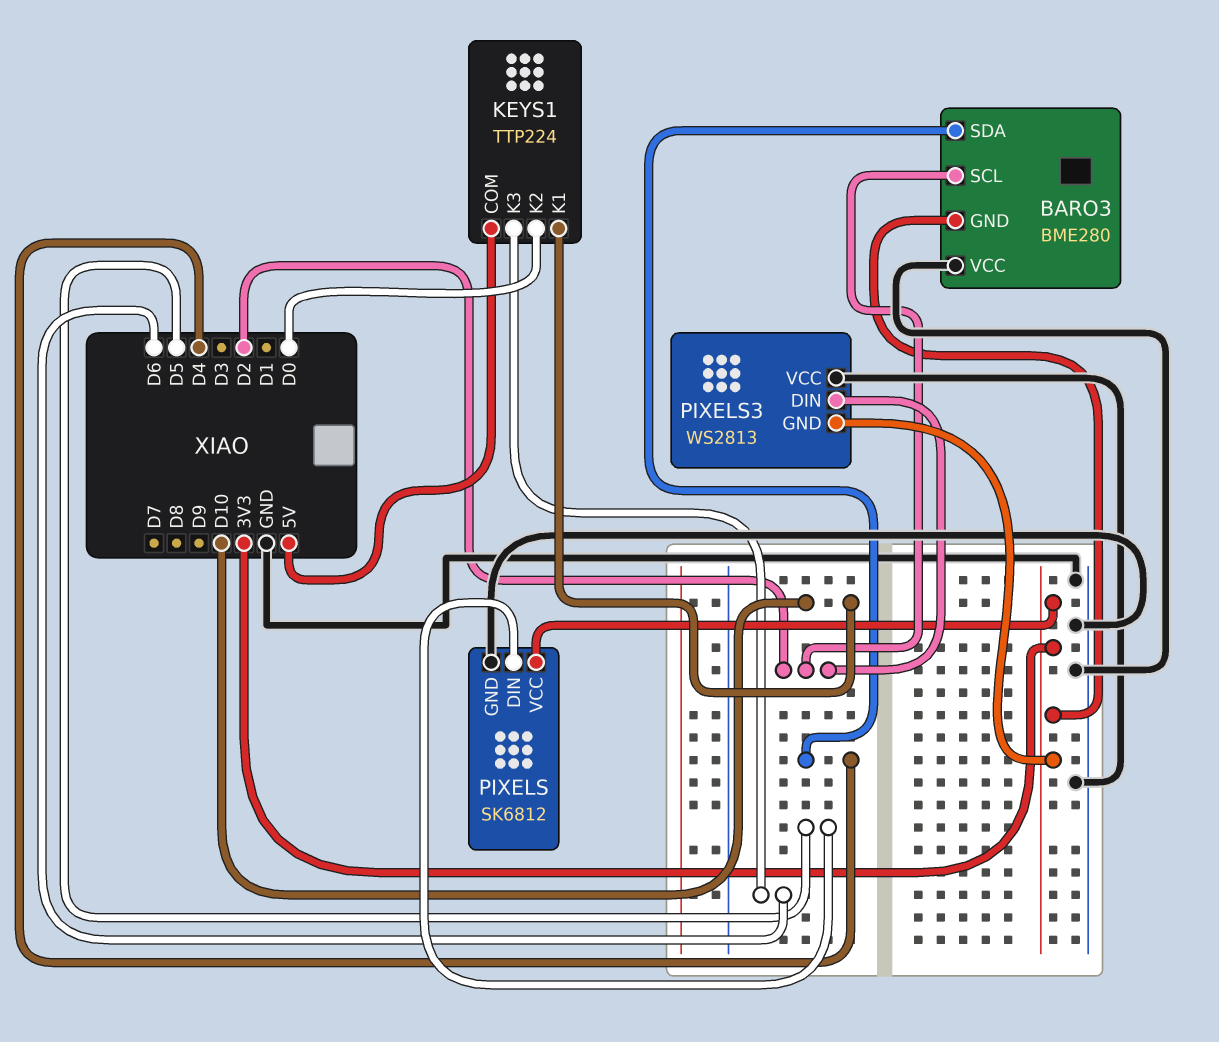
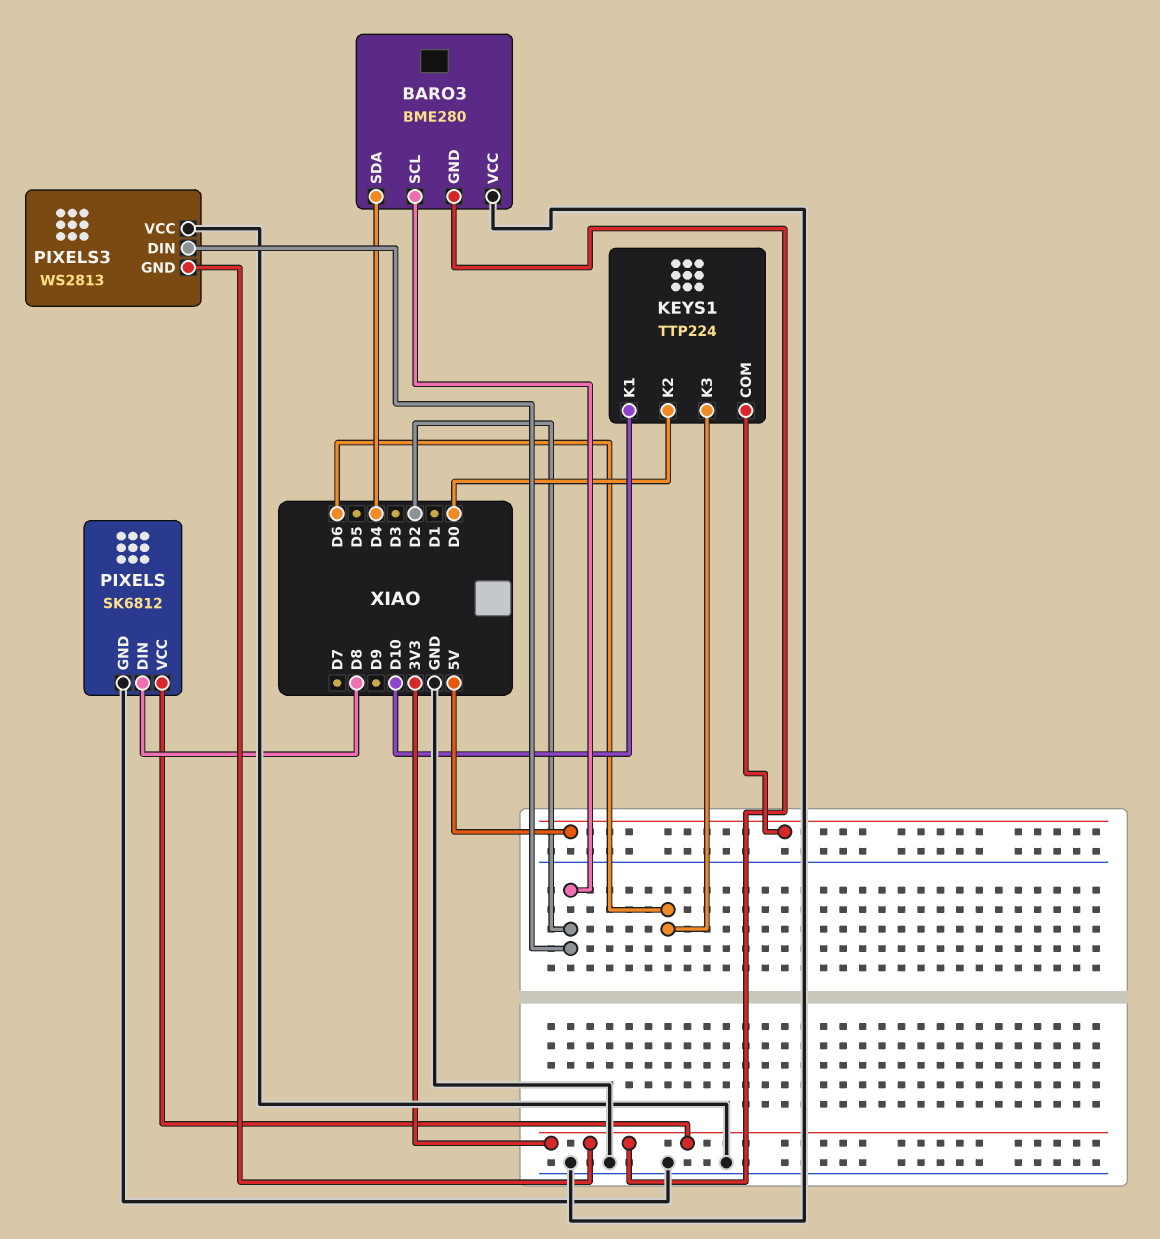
PIXELS pin DIN: D5 -> D8

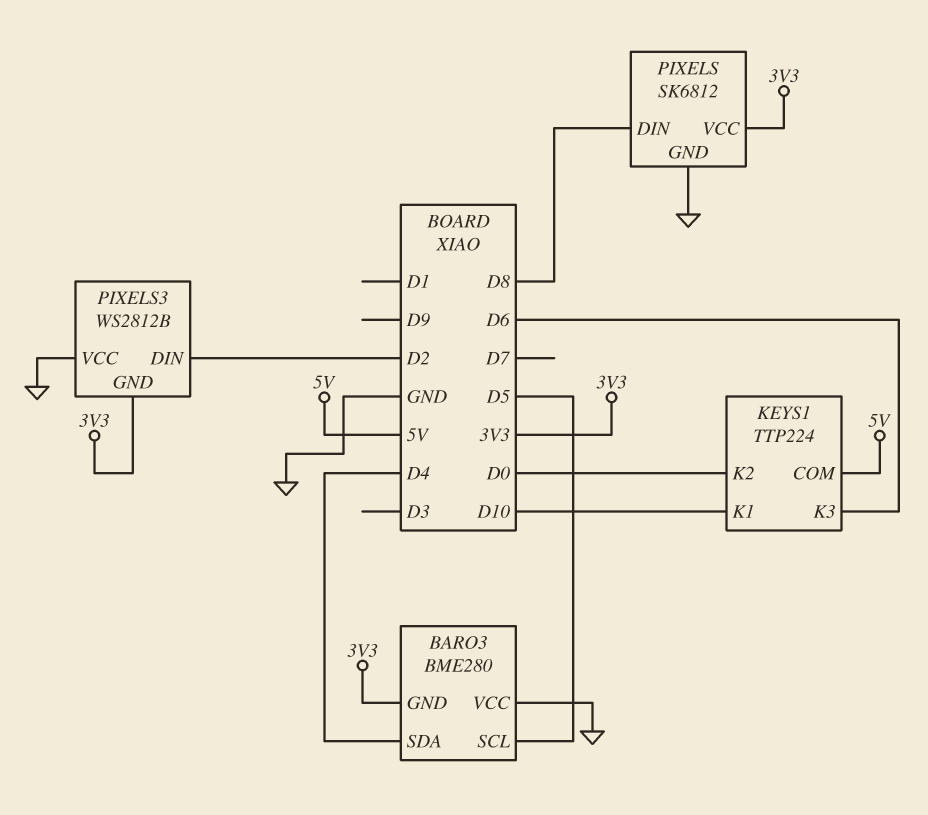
BARO3 pin SCL: D2 -> D5
PIXELS3: WS2813 -> WS2812B

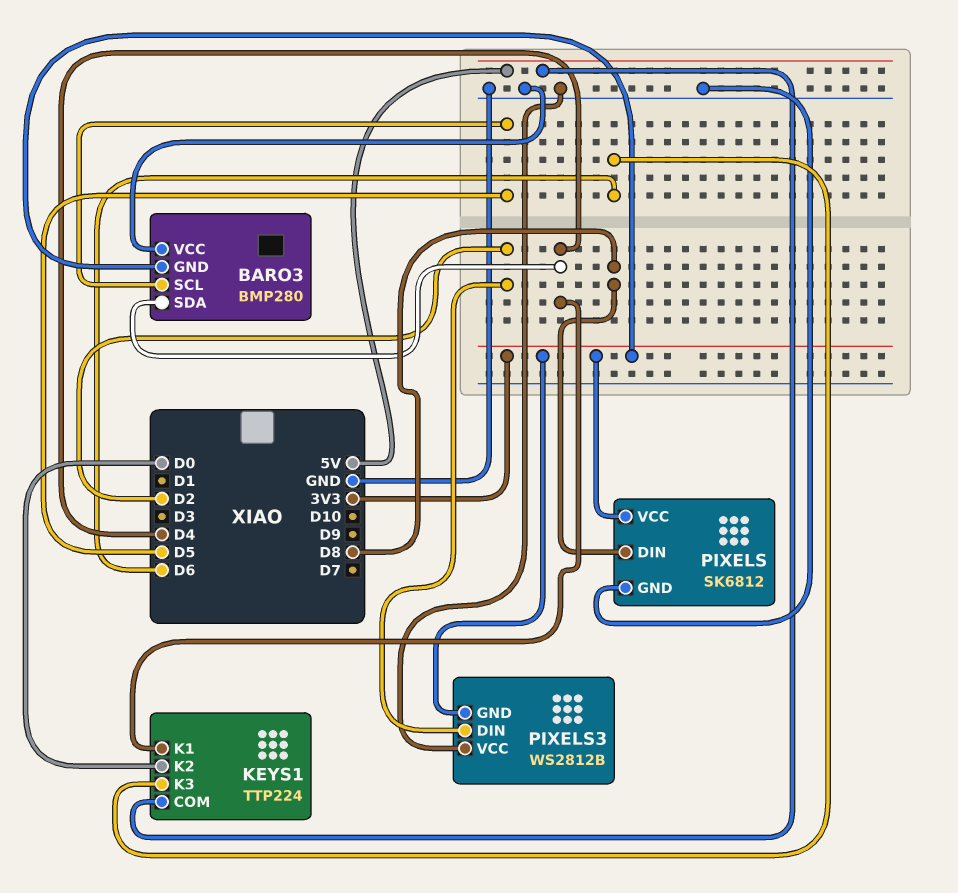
BARO3: BME280 -> BMP280
KEYS1 pin K1: D10 -> D4

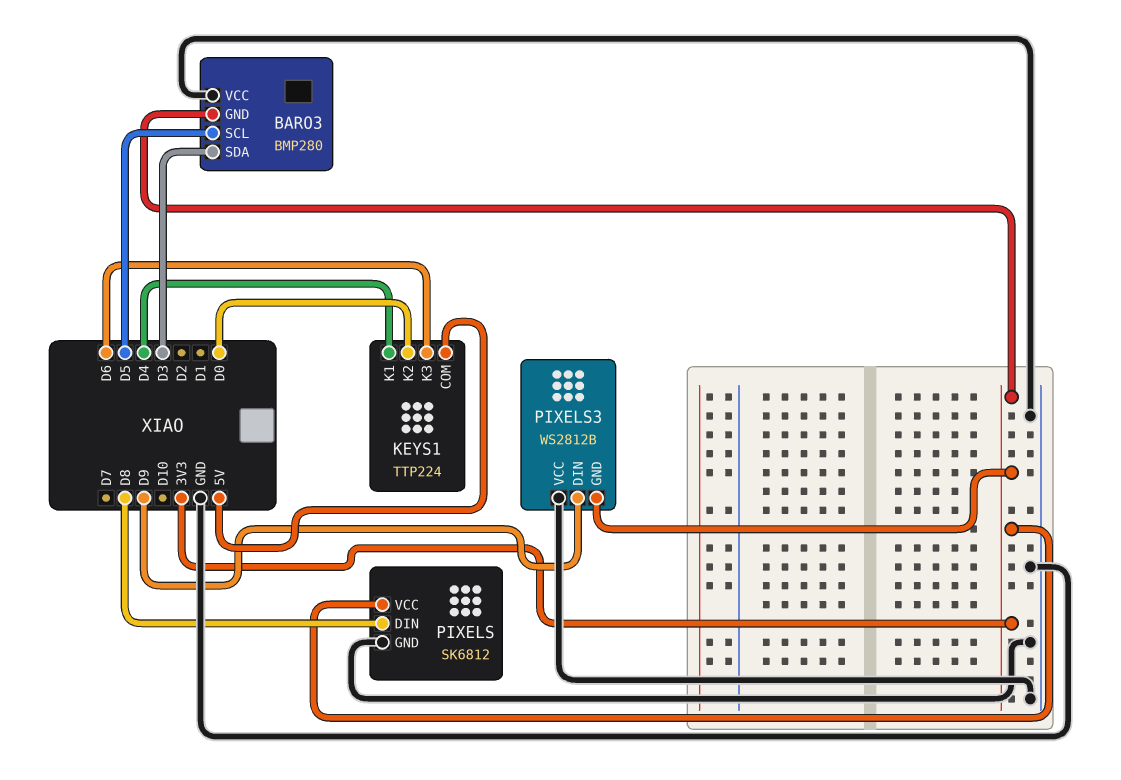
BARO3 pin SDA: D4 -> D3
PIXELS3 pin DIN: D2 -> D9

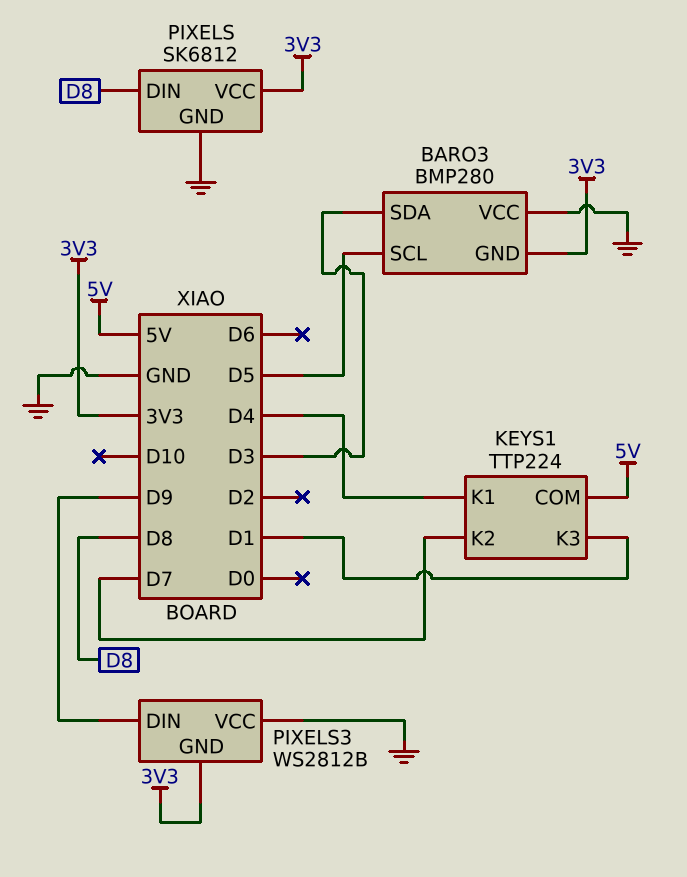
KEYS1 pin K2: D0 -> D7
KEYS1 pin K3: D6 -> D1

